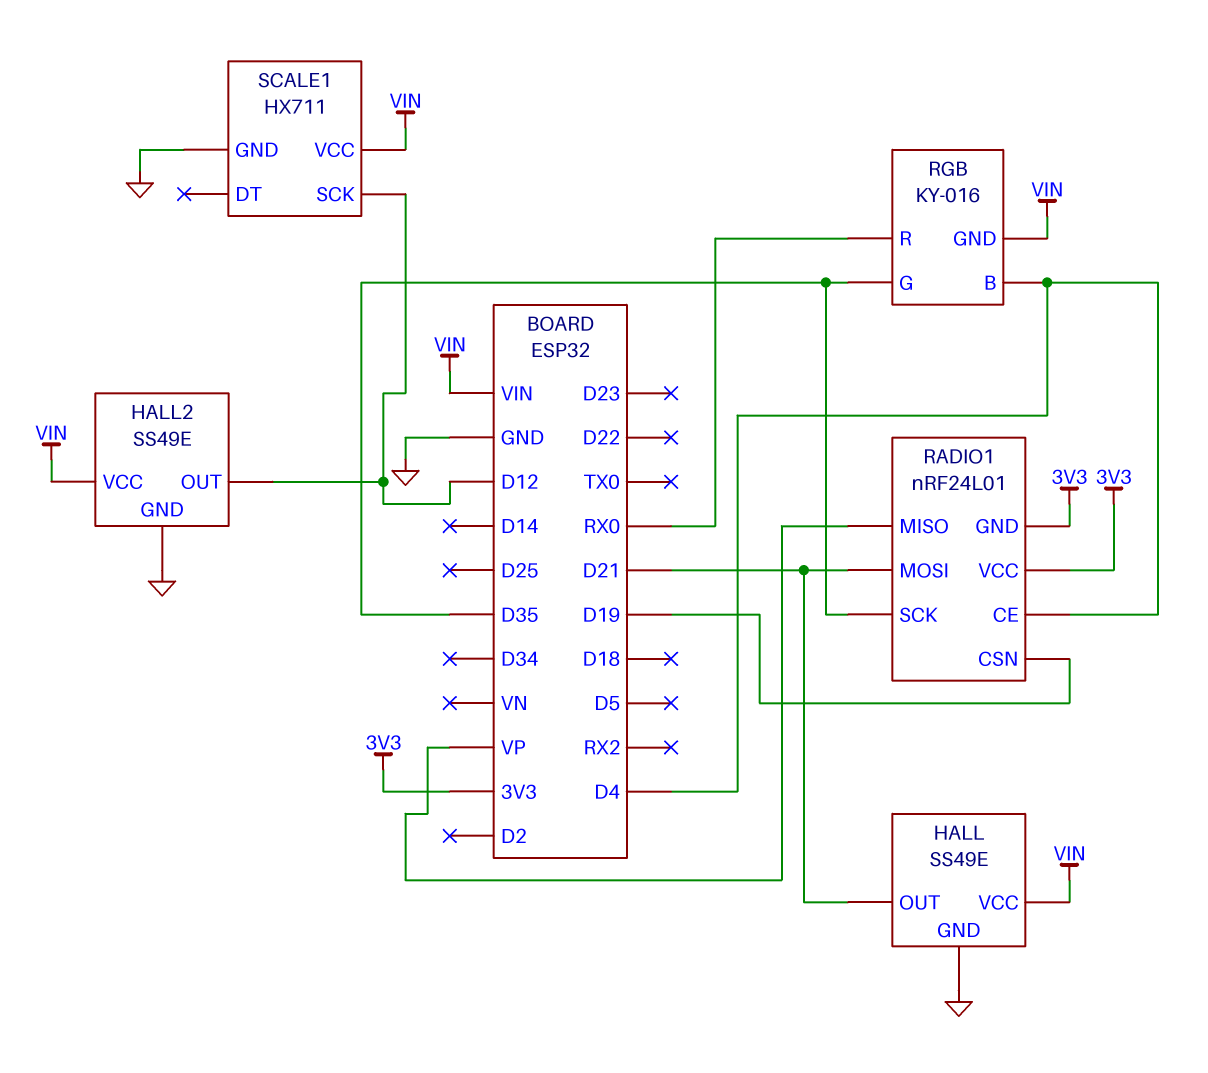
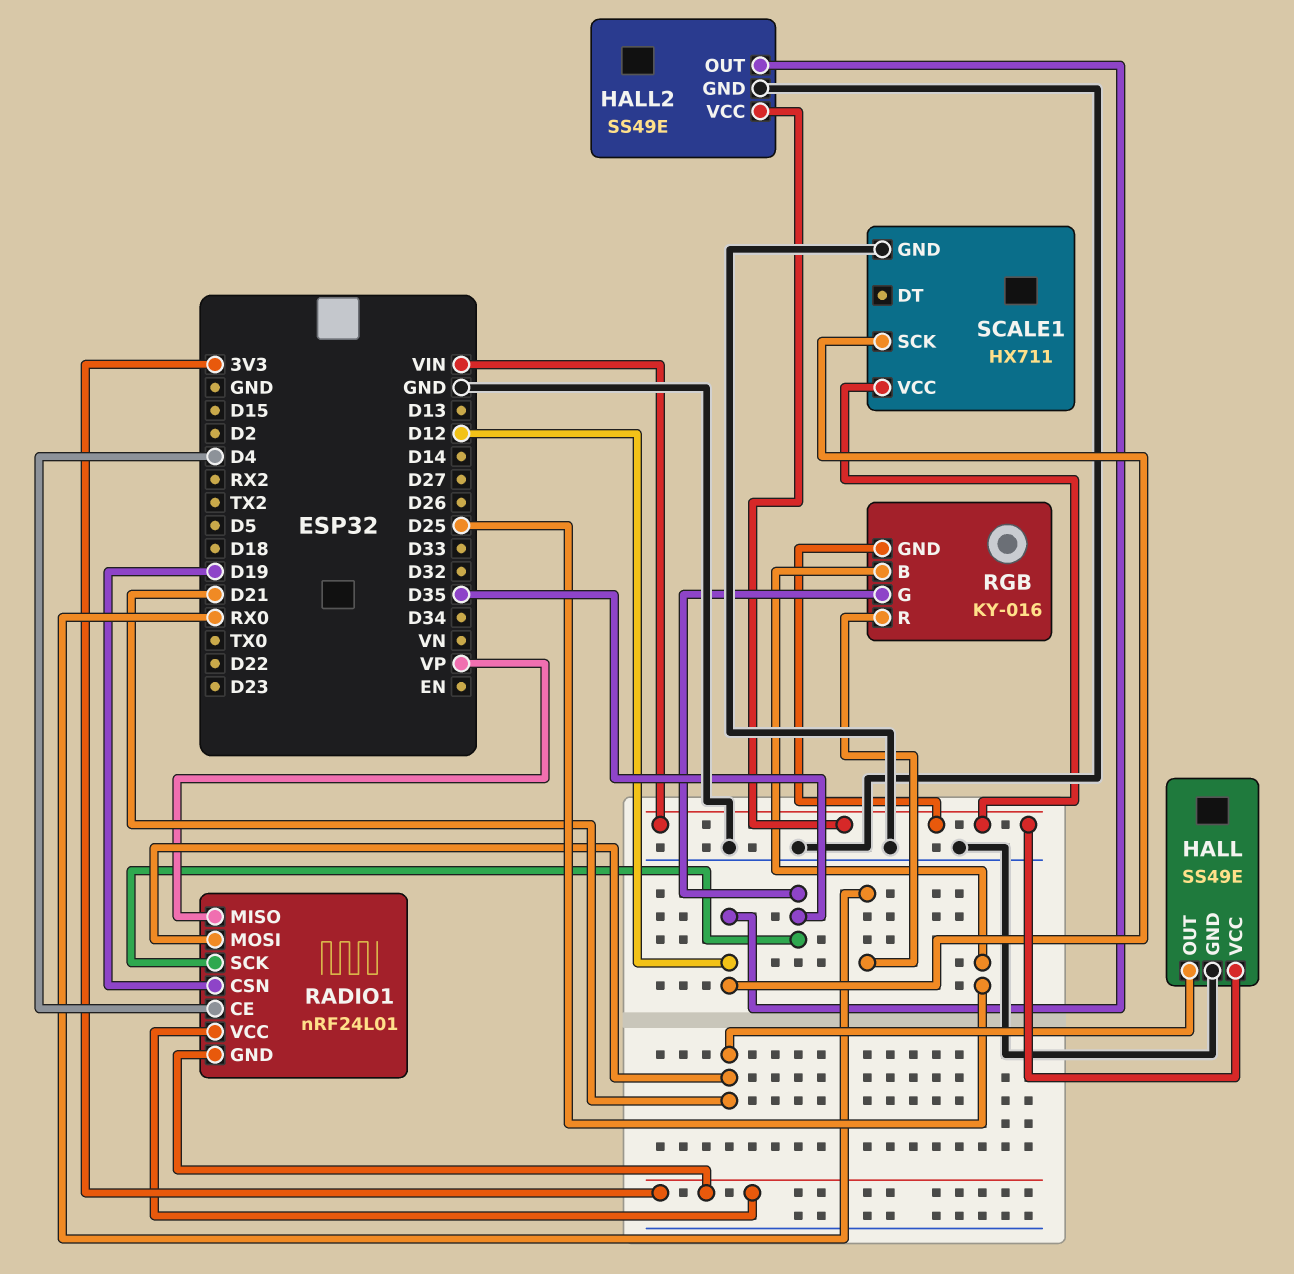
RGB pin B: D4 -> D25

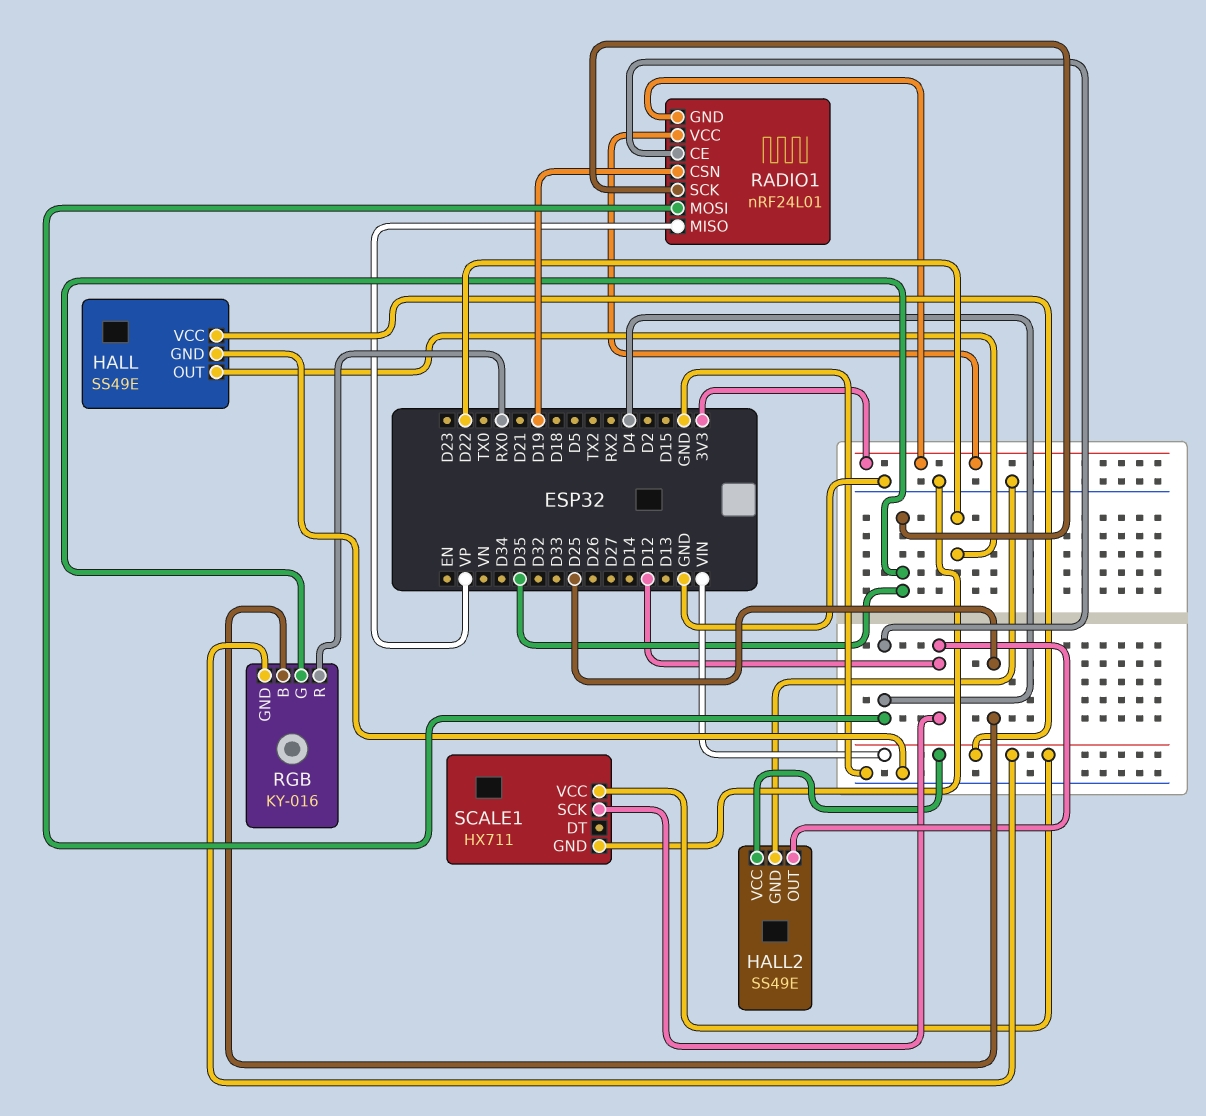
HALL pin OUT: D21 -> D22
RADIO1 pin MOSI: D21 -> D4

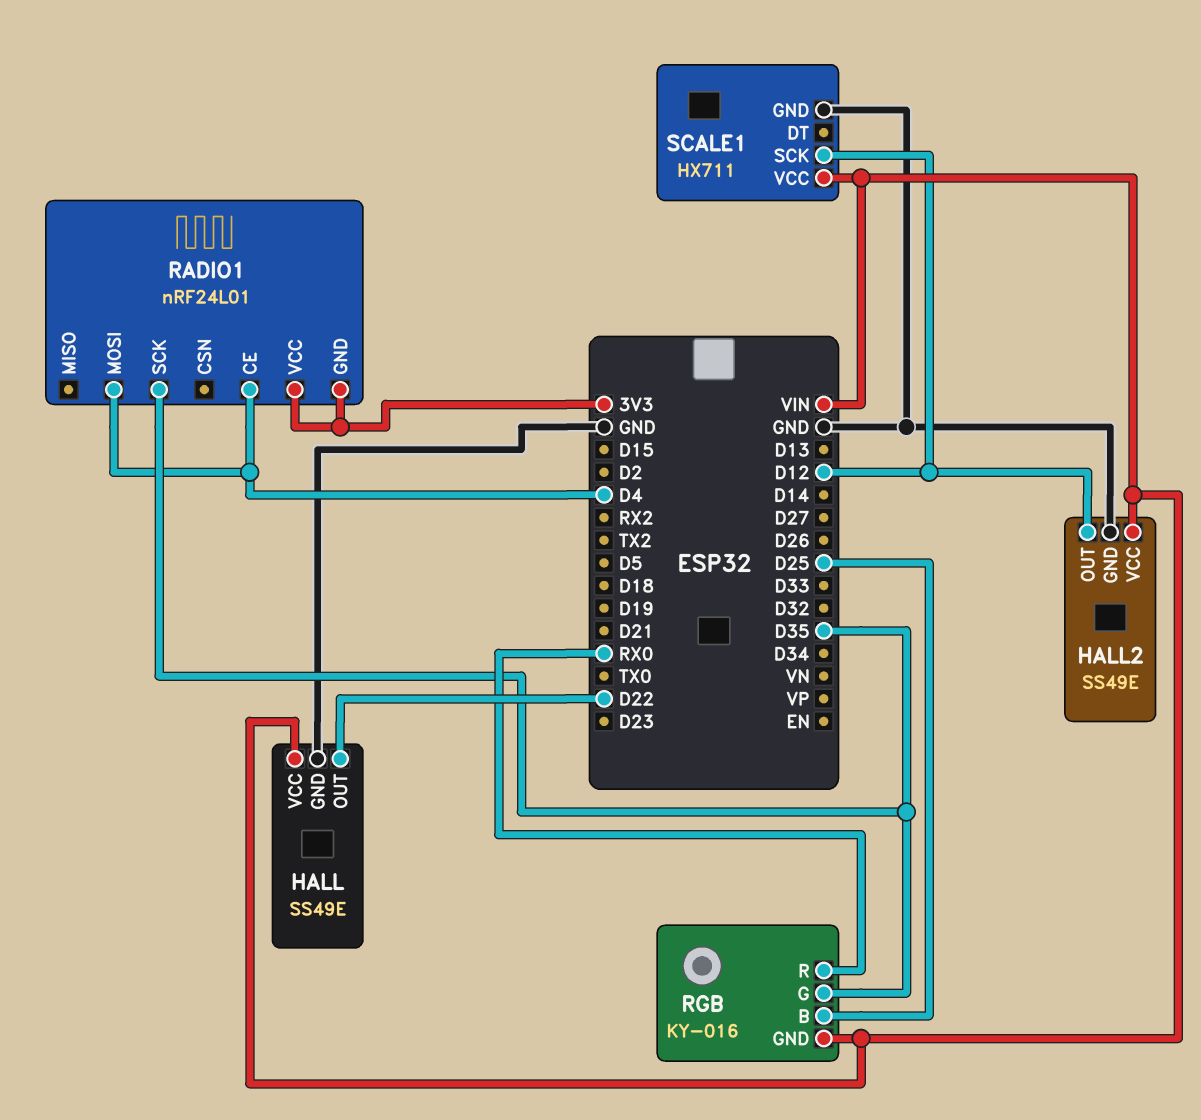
RADIO1 pin CSN: D19 -> none
RADIO1 pin MISO: VP -> none

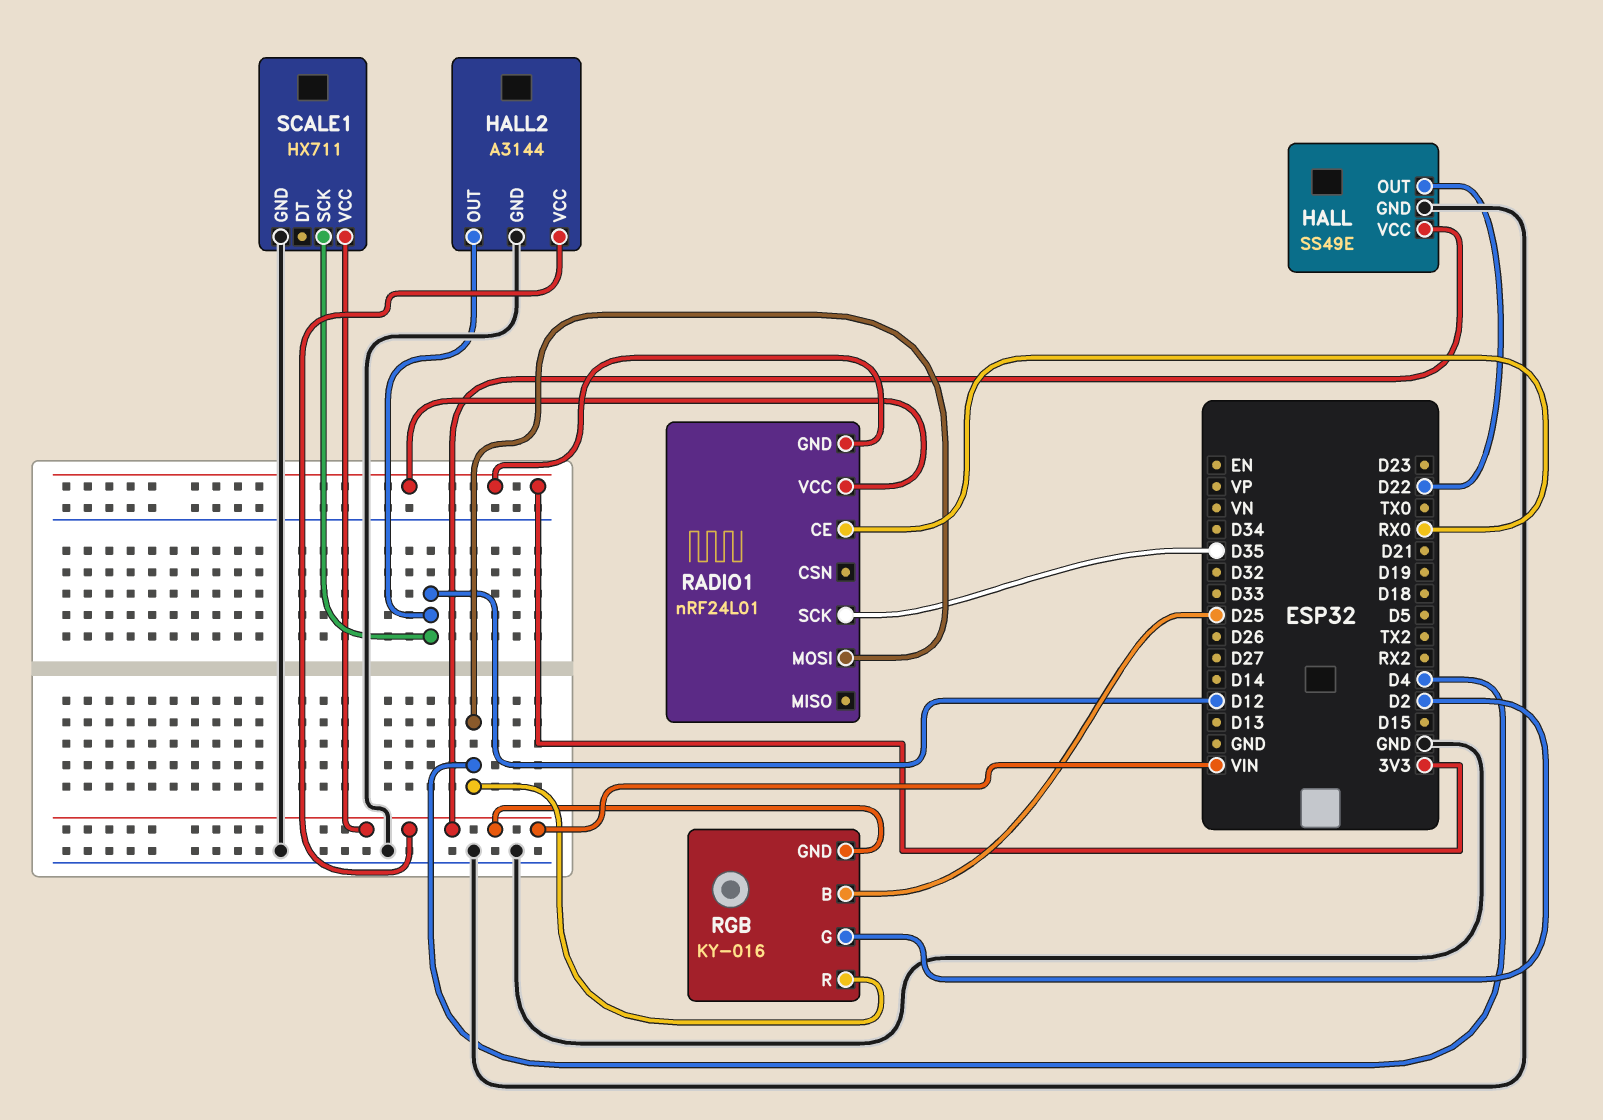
HALL2: SS49E -> A3144
RADIO1 pin CE: D4 -> RX0
RGB pin G: D35 -> D2
RGB pin R: RX0 -> D4

